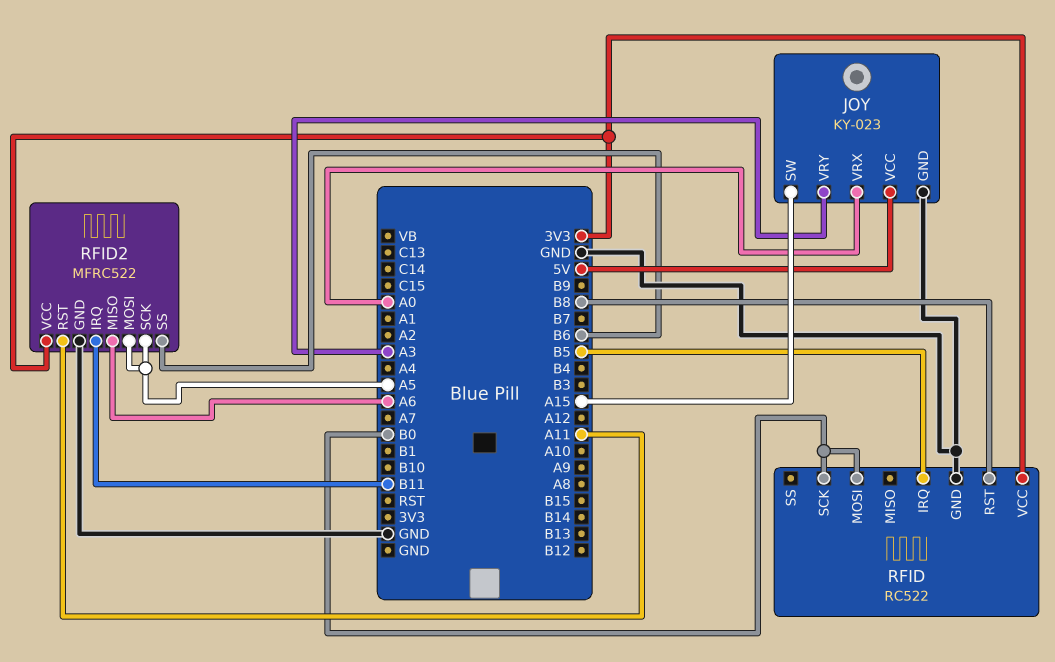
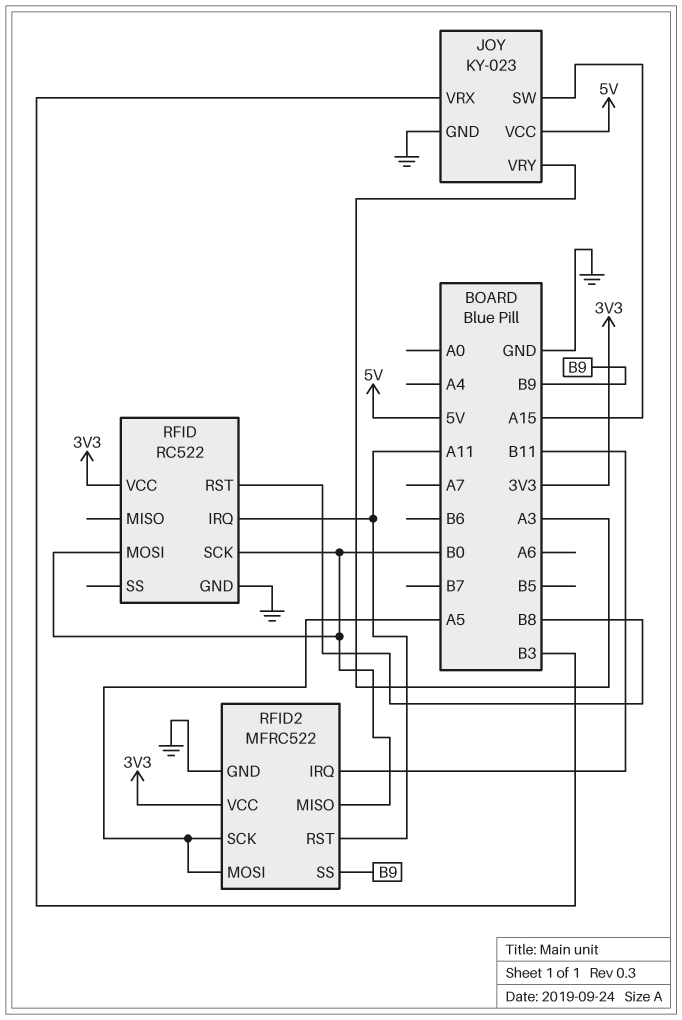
JOY pin VRX: A0 -> B3
RFID pin IRQ: B5 -> A11
RFID2 pin MISO: A6 -> B0
RFID2 pin SS: B6 -> B9

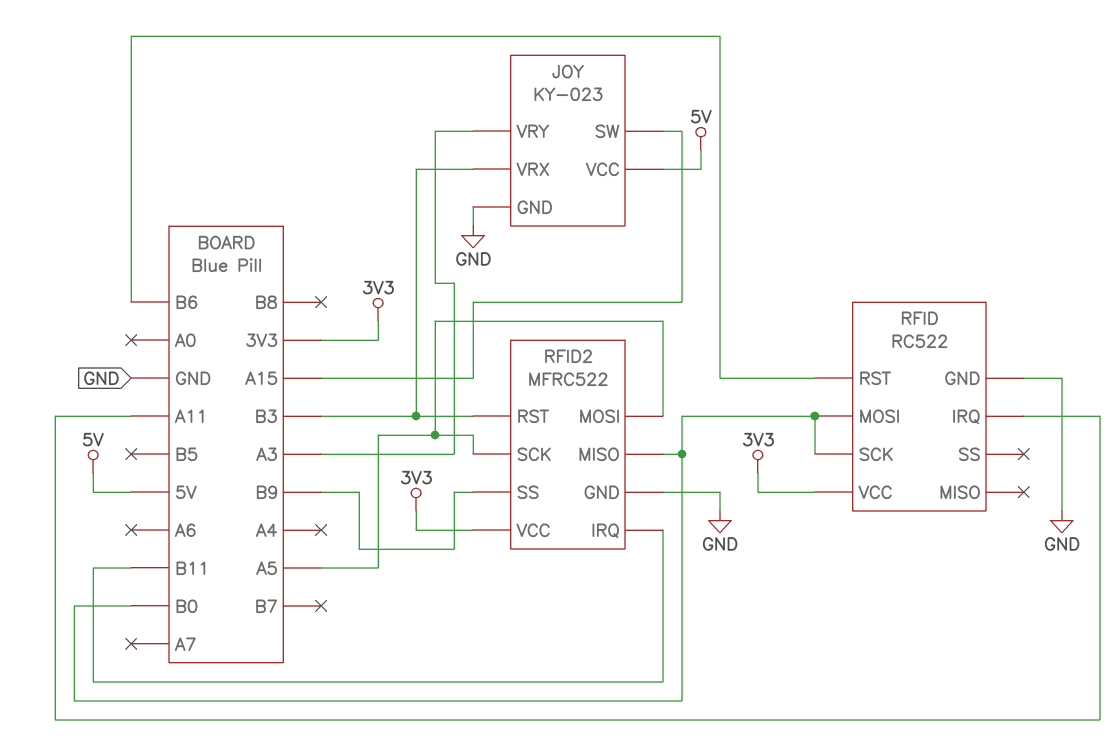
RFID pin RST: B8 -> B6
RFID2 pin RST: A11 -> B3

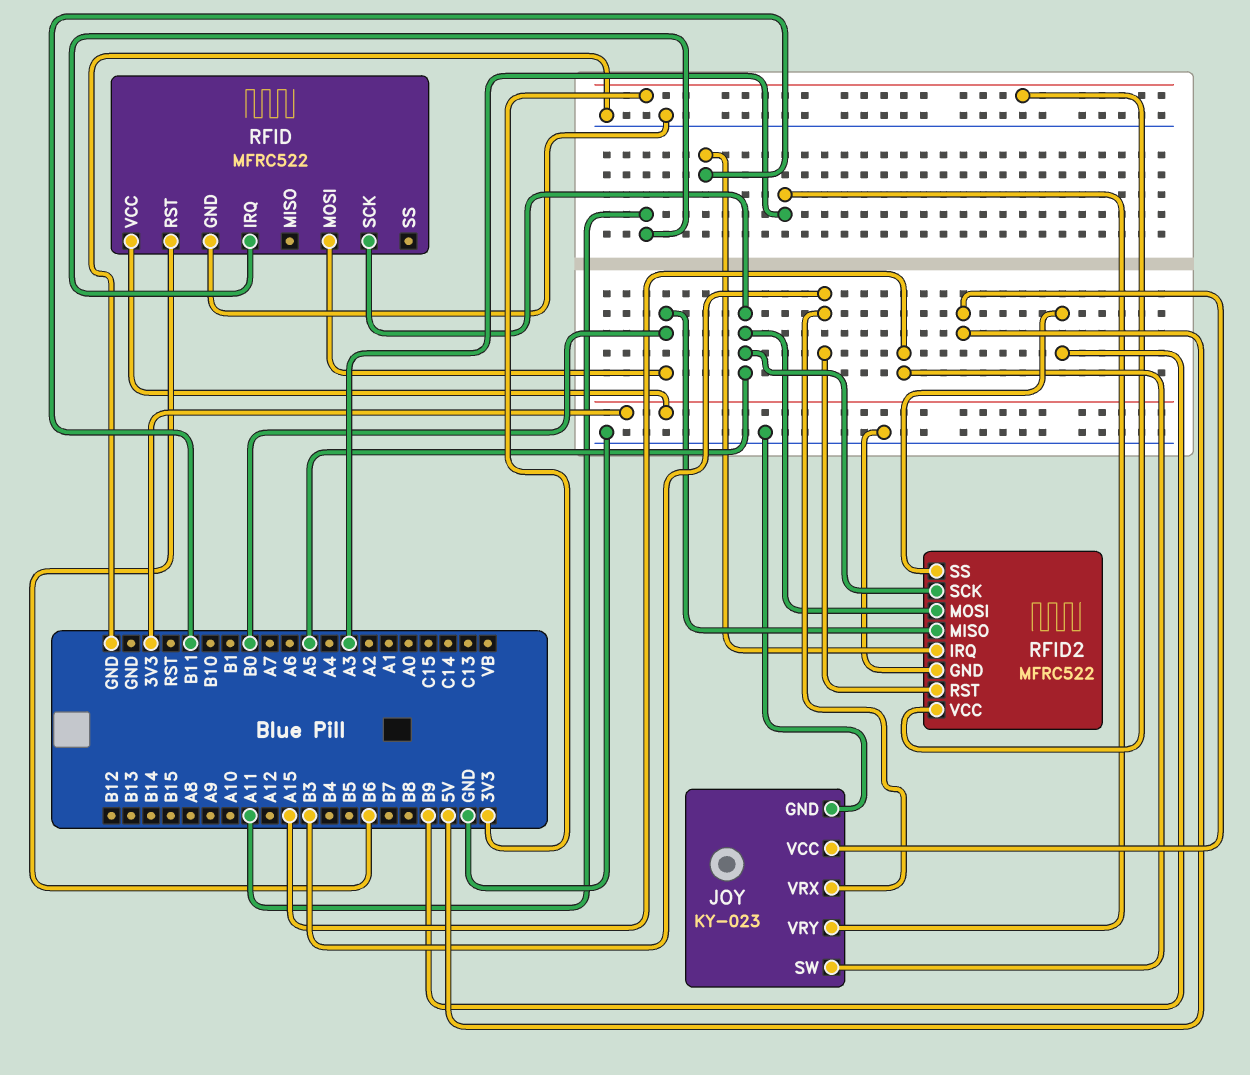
RFID: RC522 -> MFRC522
RFID pin SCK: B0 -> A5

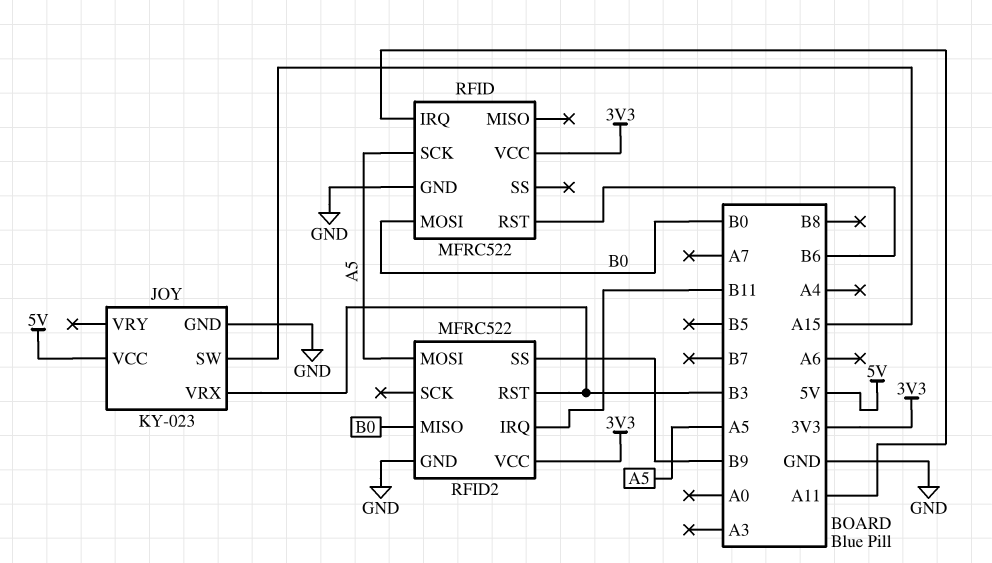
JOY pin VRY: A3 -> none
RFID2 pin SCK: A5 -> none

